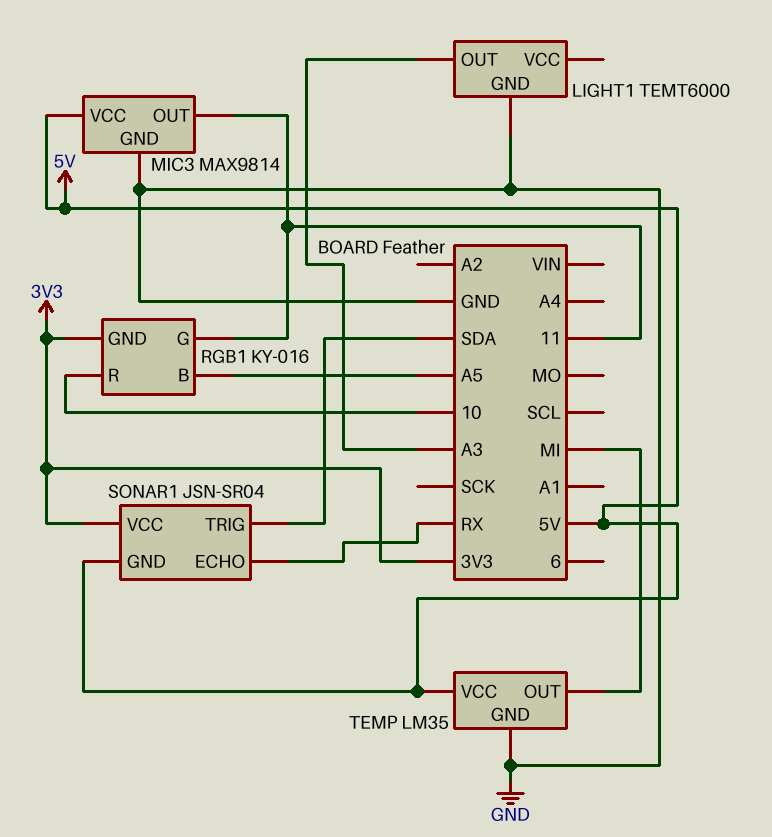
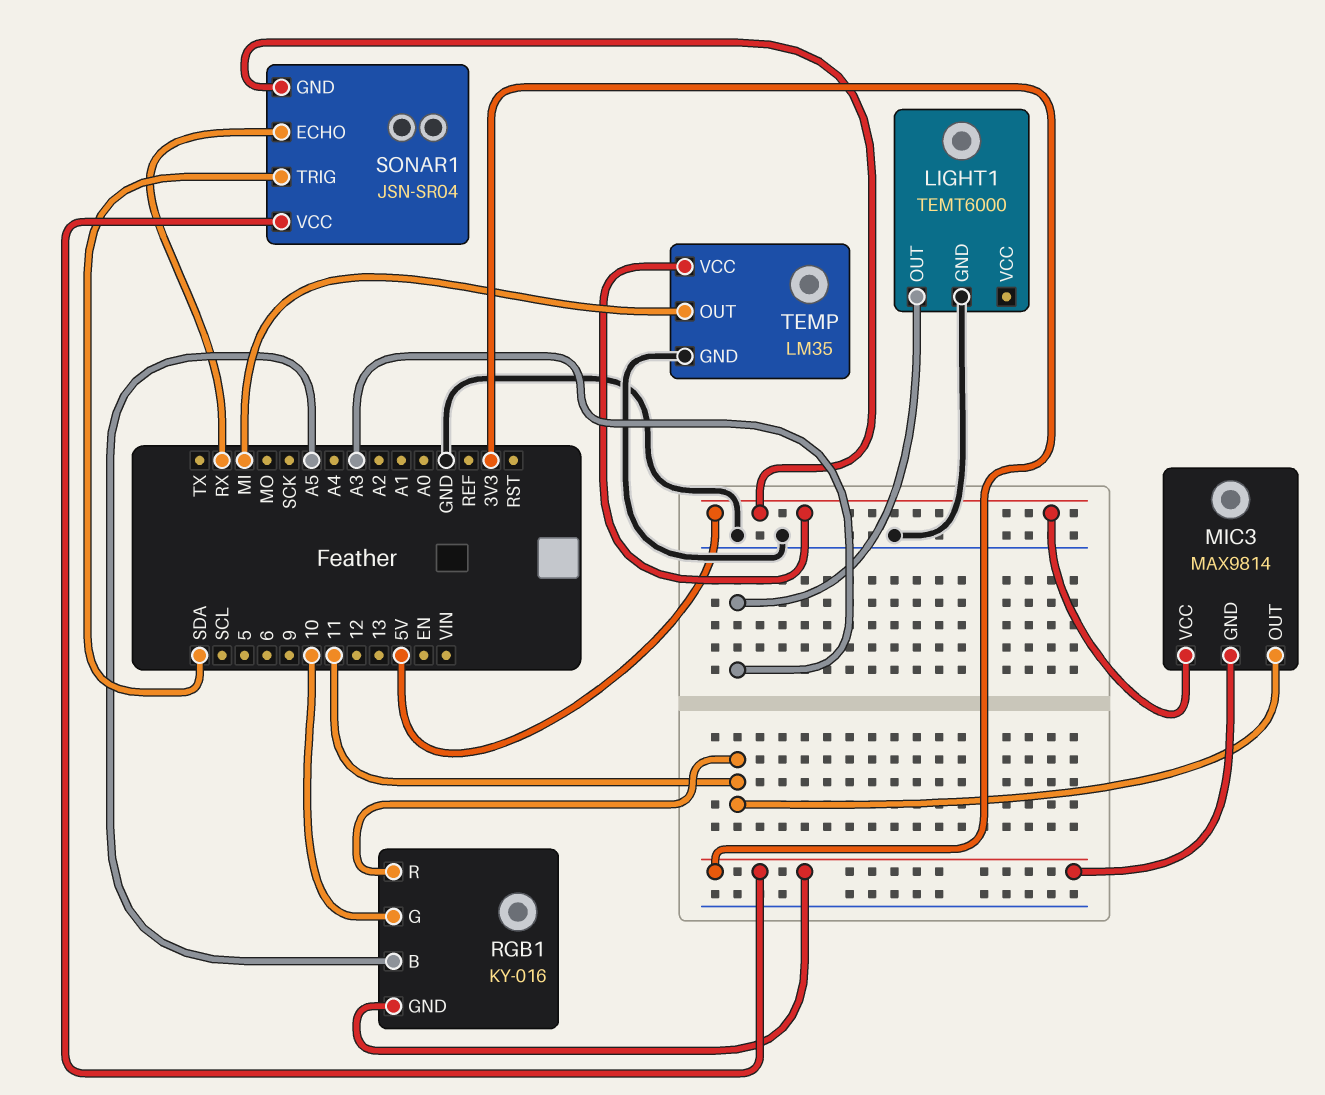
MIC3 pin GND: GND -> 3V3
RGB1 pin G: 11 -> 10
RGB1 pin R: 10 -> 11

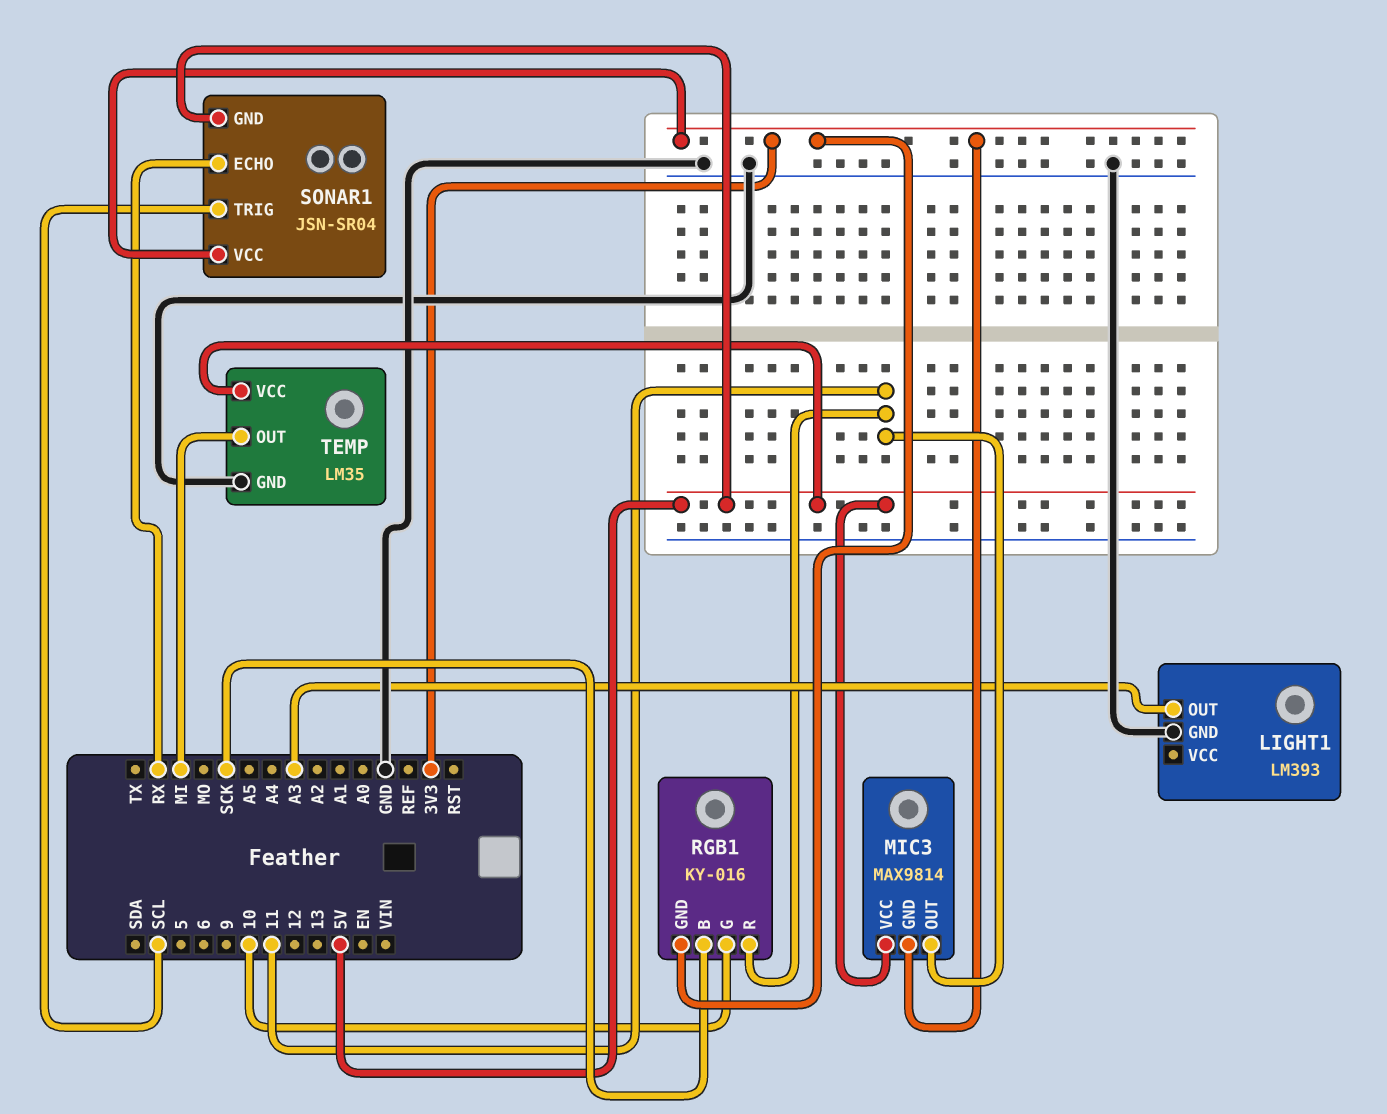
LIGHT1: TEMT6000 -> LM393
RGB1 pin B: A5 -> SCK
SONAR1 pin TRIG: SDA -> SCL

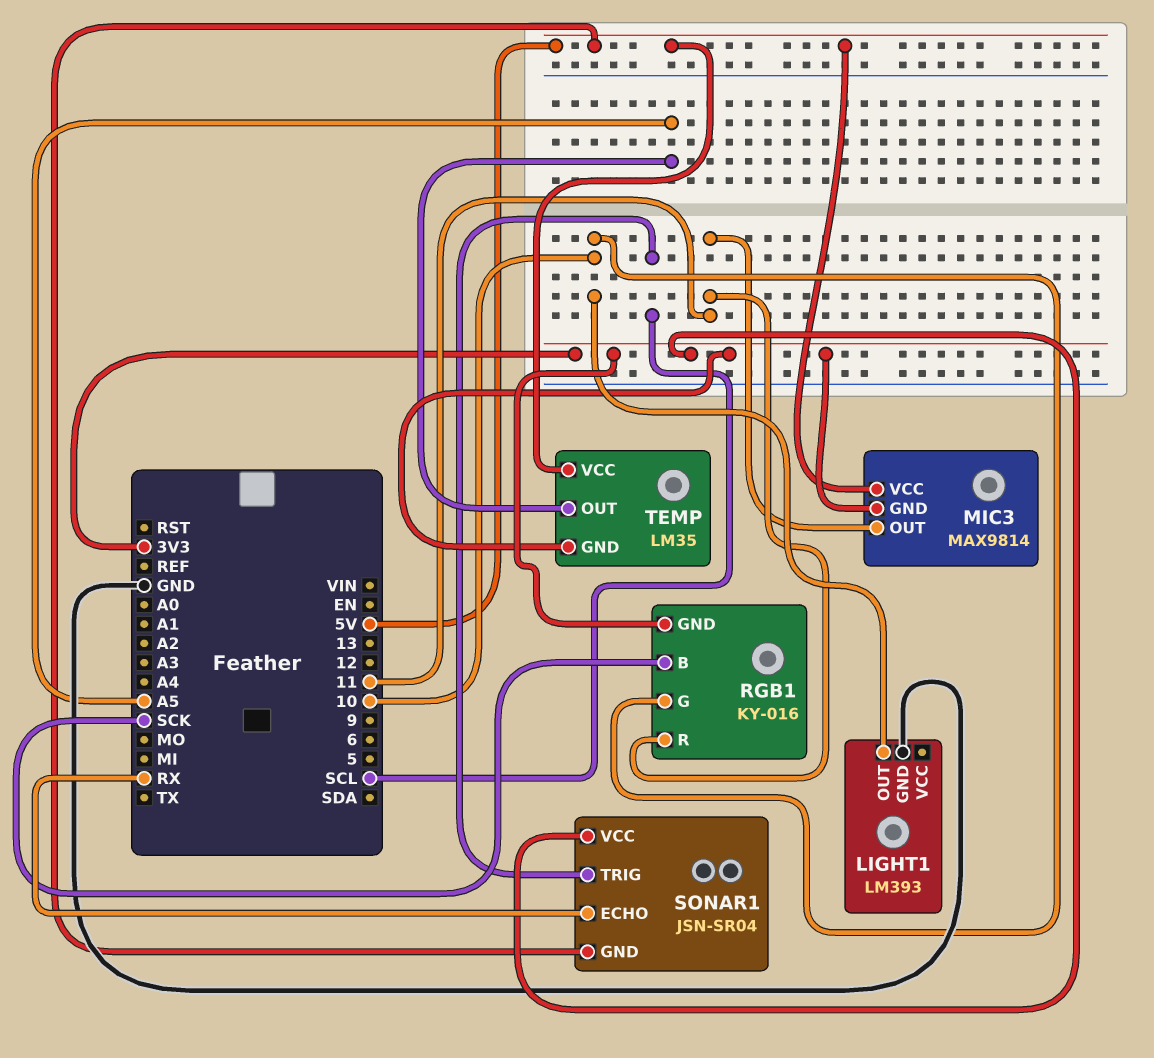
LIGHT1 pin OUT: A3 -> 10
TEMP pin GND: GND -> 3V3
TEMP pin OUT: MI -> A5

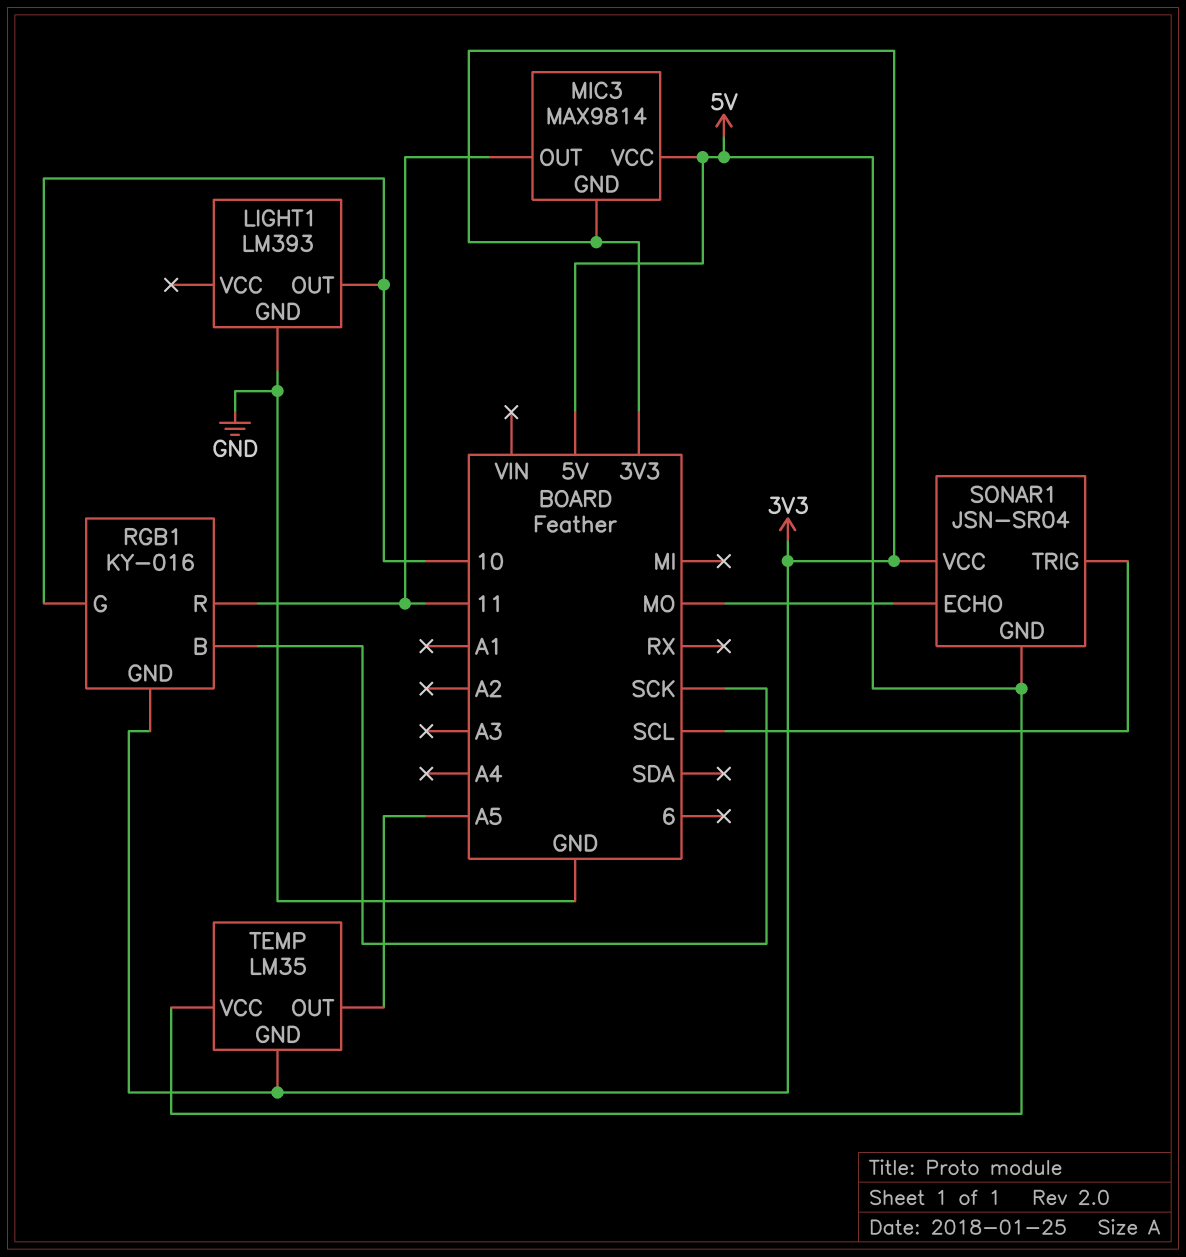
SONAR1 pin ECHO: RX -> MO

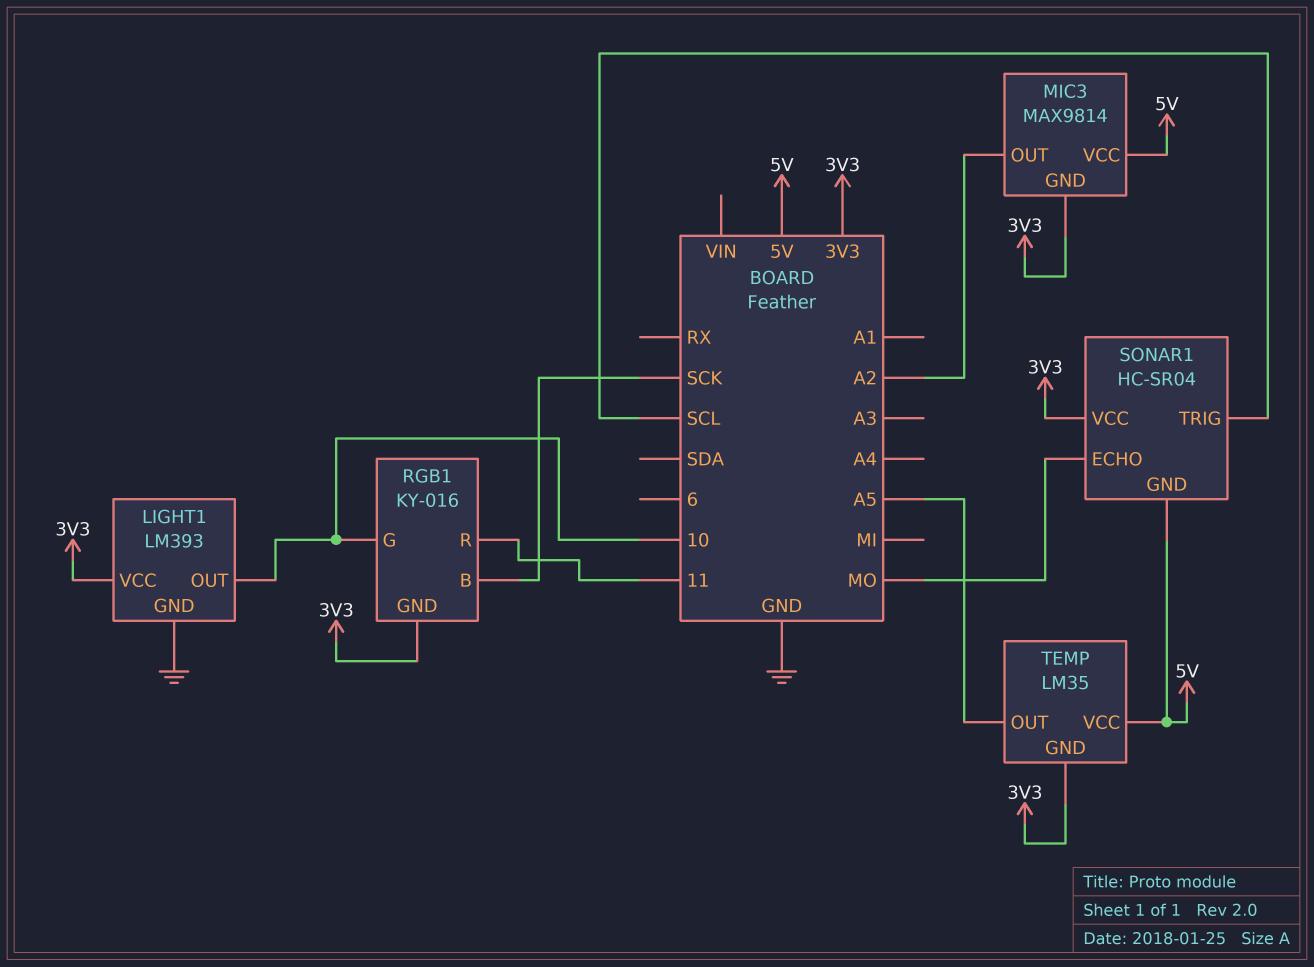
LIGHT1 pin VCC: none -> 3V3
MIC3 pin OUT: 11 -> A2
SONAR1: JSN-SR04 -> HC-SR04

